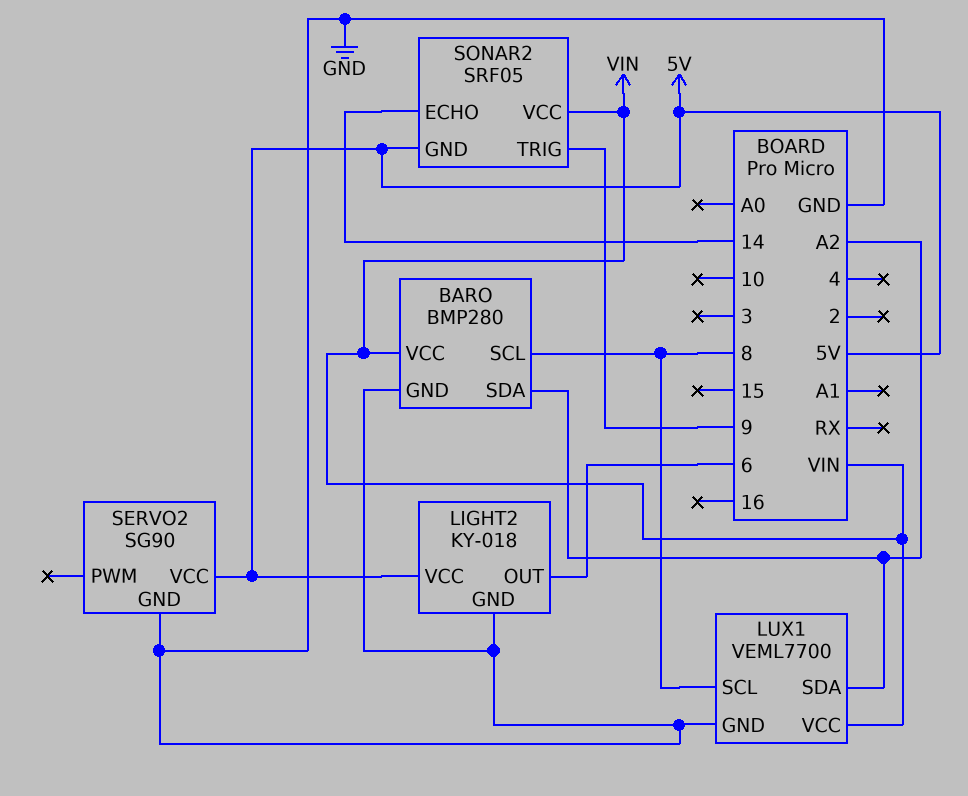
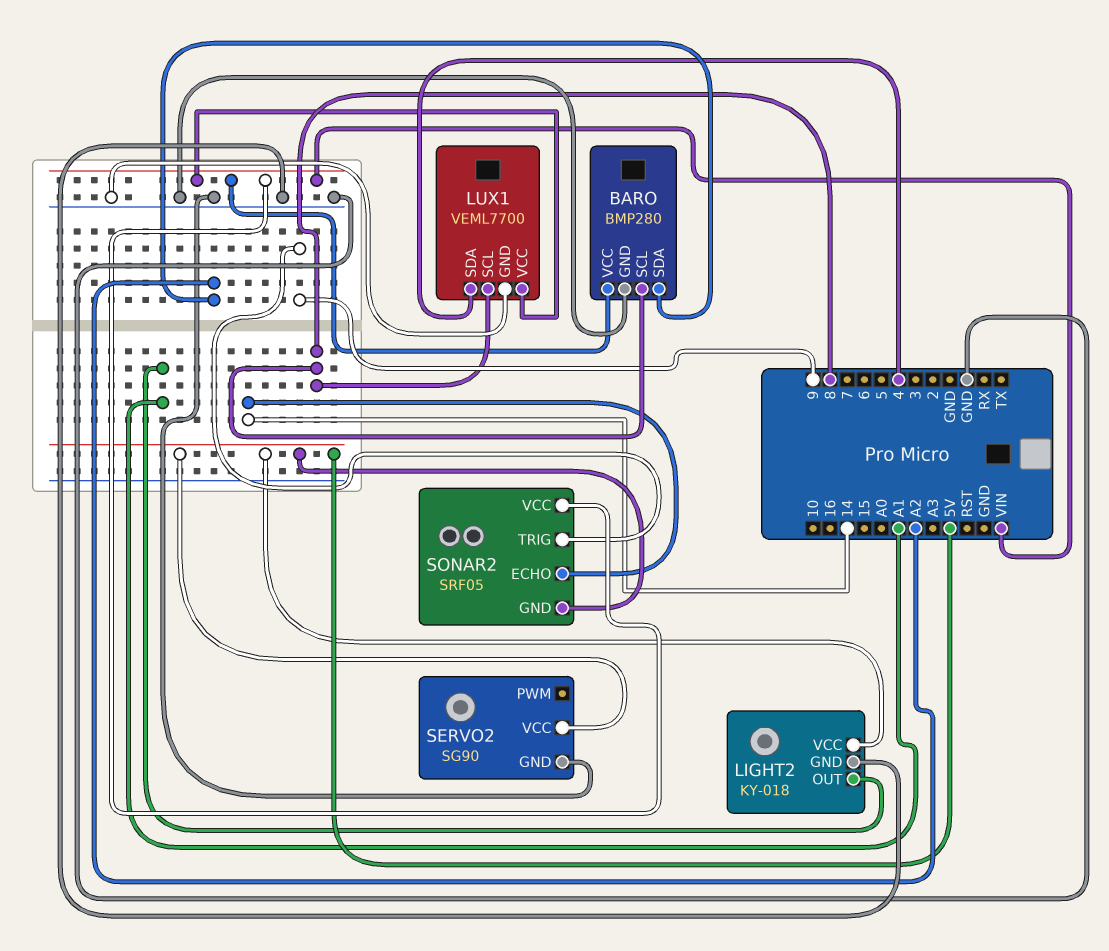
LIGHT2 pin OUT: 6 -> A1
LUX1 pin SDA: A2 -> 4

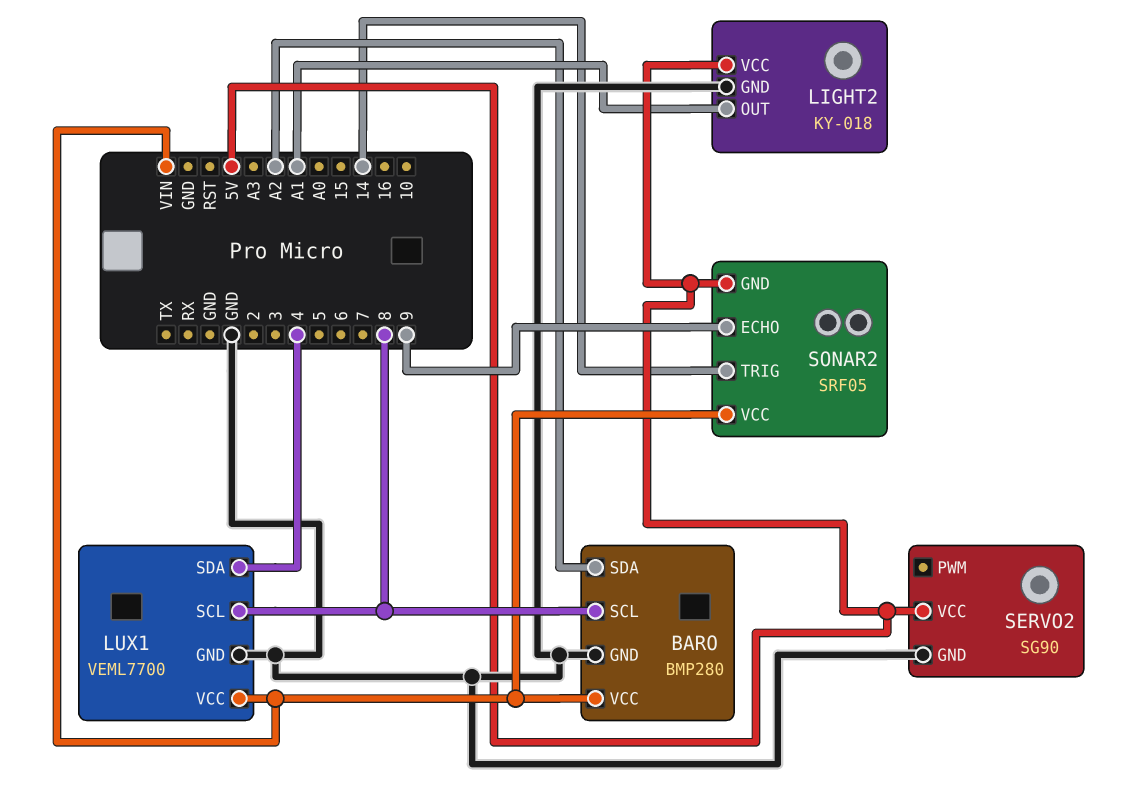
SONAR2 pin ECHO: 14 -> 9
SONAR2 pin TRIG: 9 -> 14

